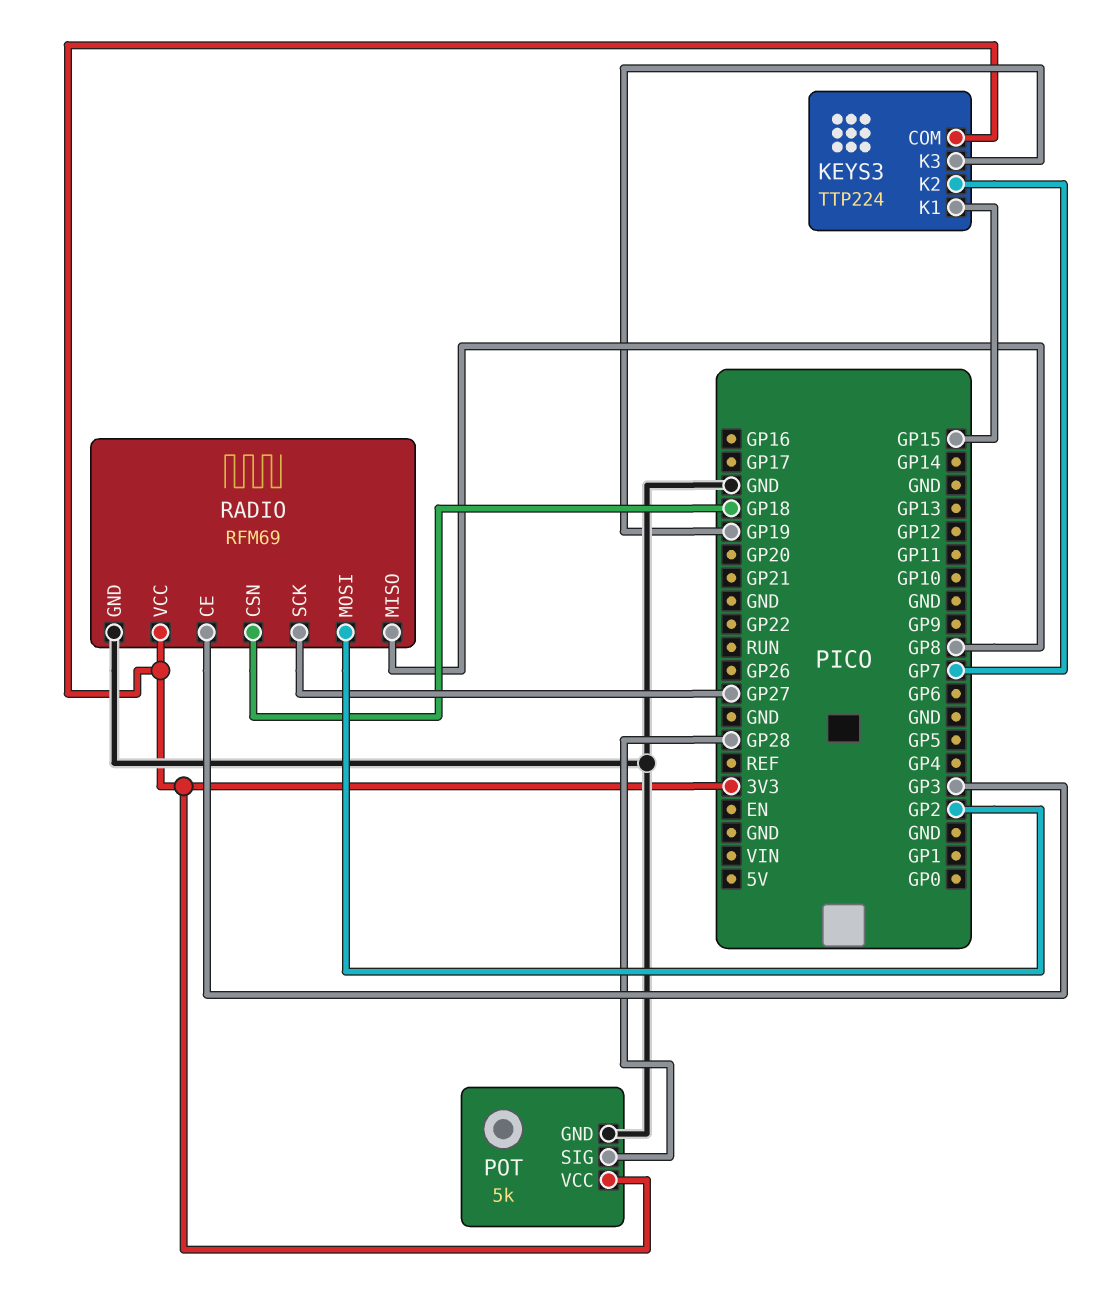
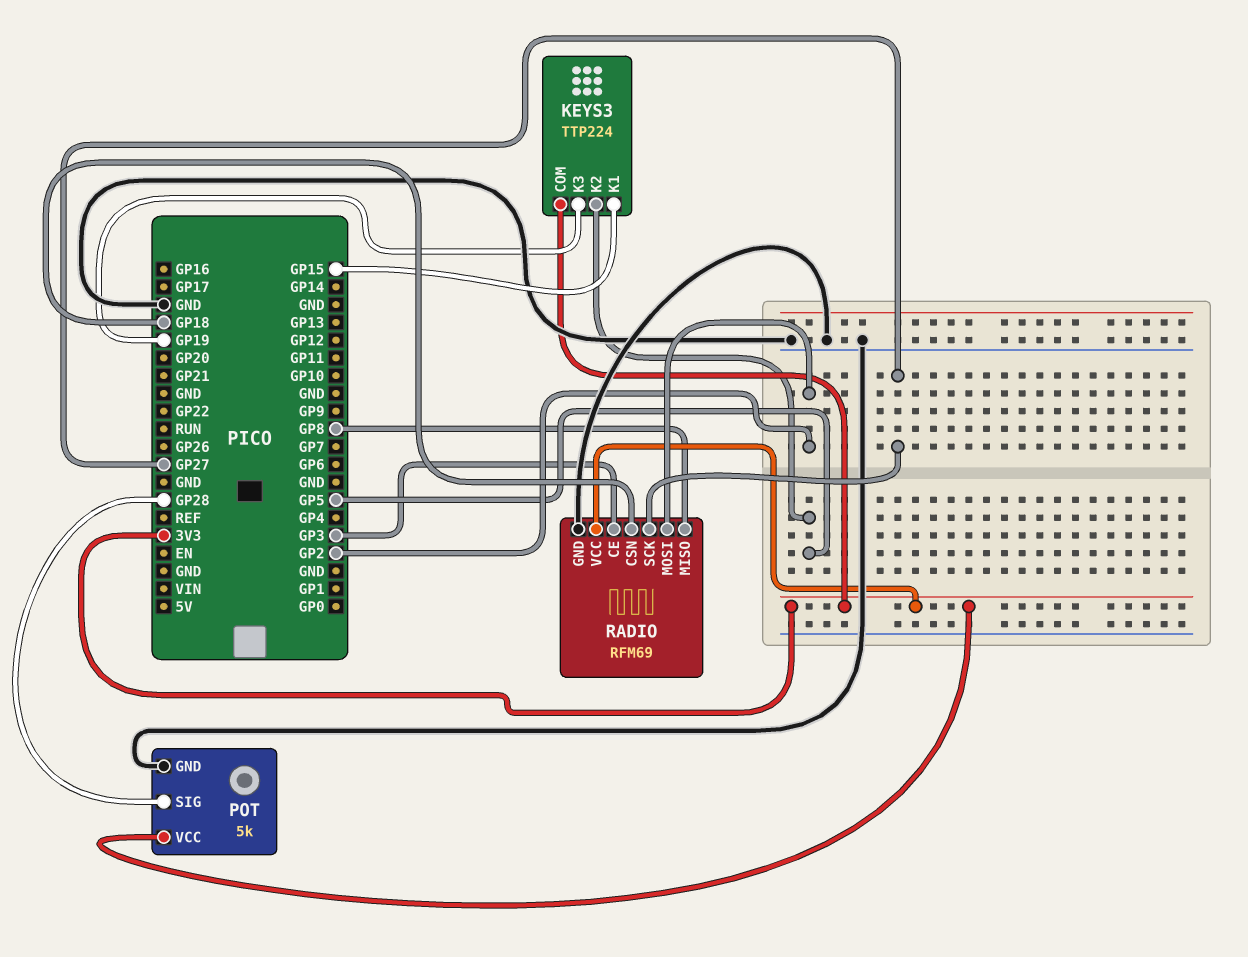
KEYS3 pin K2: GP7 -> GP5

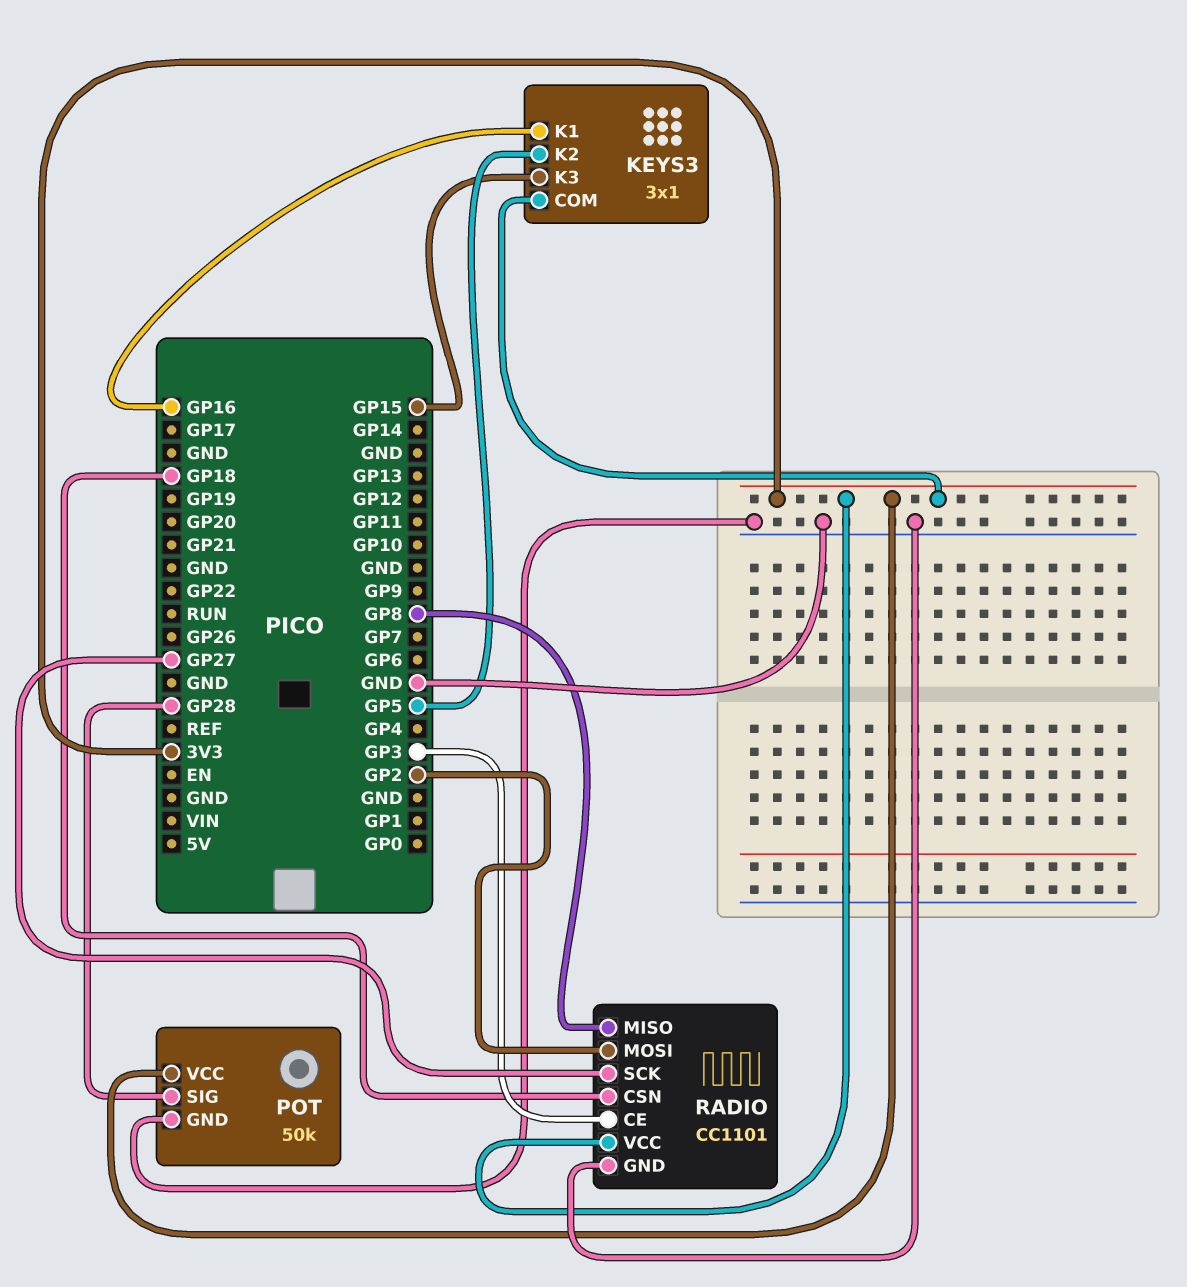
KEYS3: TTP224 -> 3x1
KEYS3 pin K1: GP15 -> GP16
KEYS3 pin K3: GP19 -> GP15
POT: 5k -> 50k
RADIO: RFM69 -> CC1101

